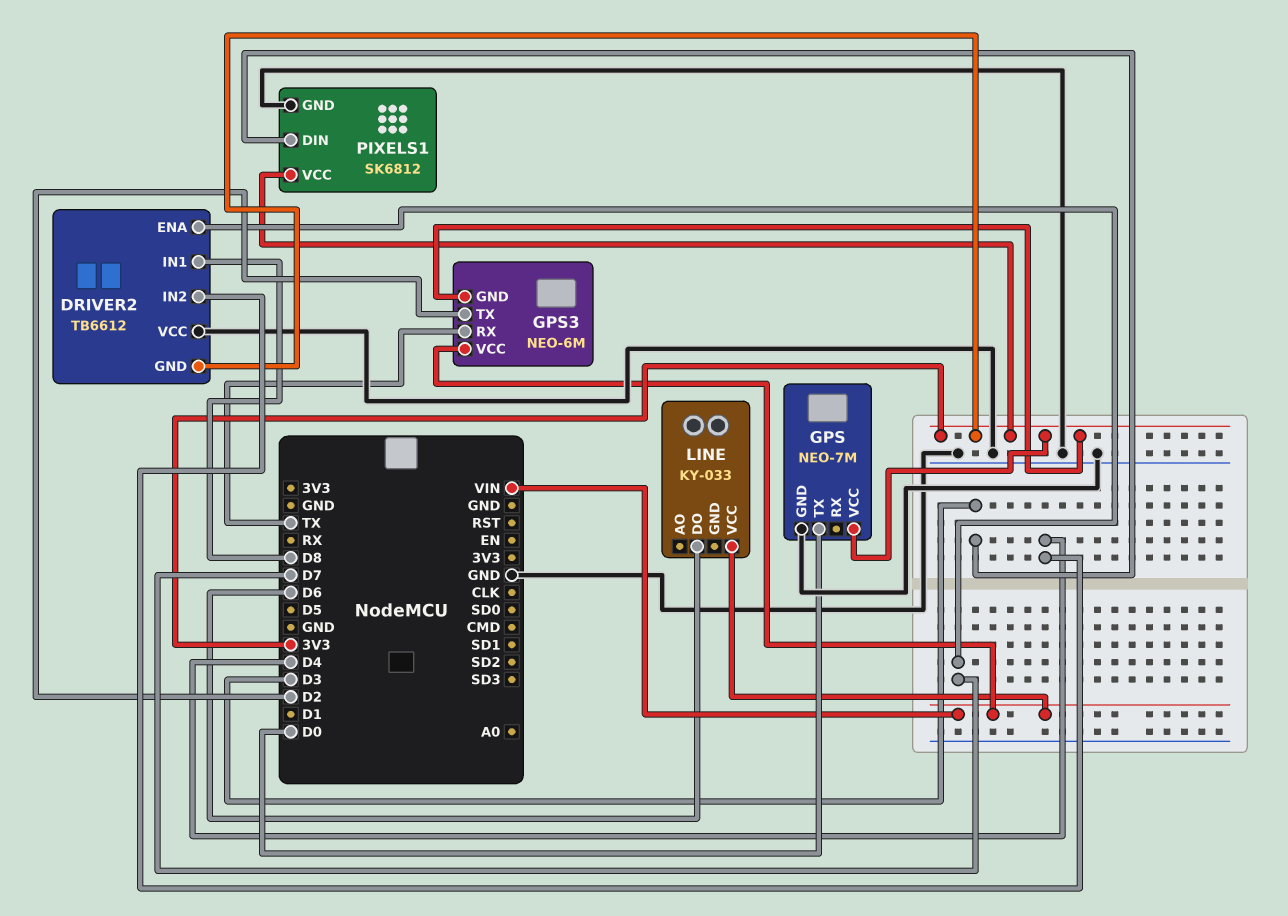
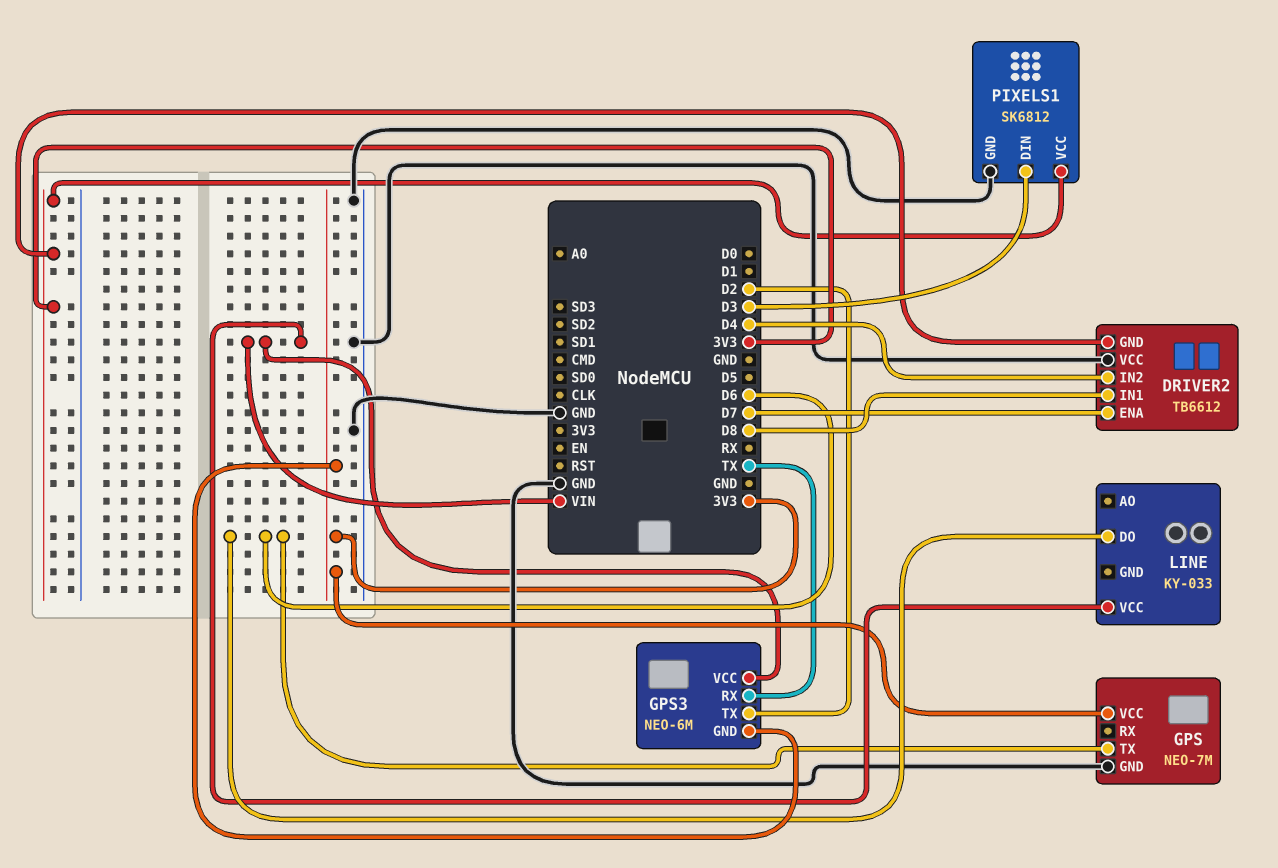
GPS pin TX: D0 -> D6

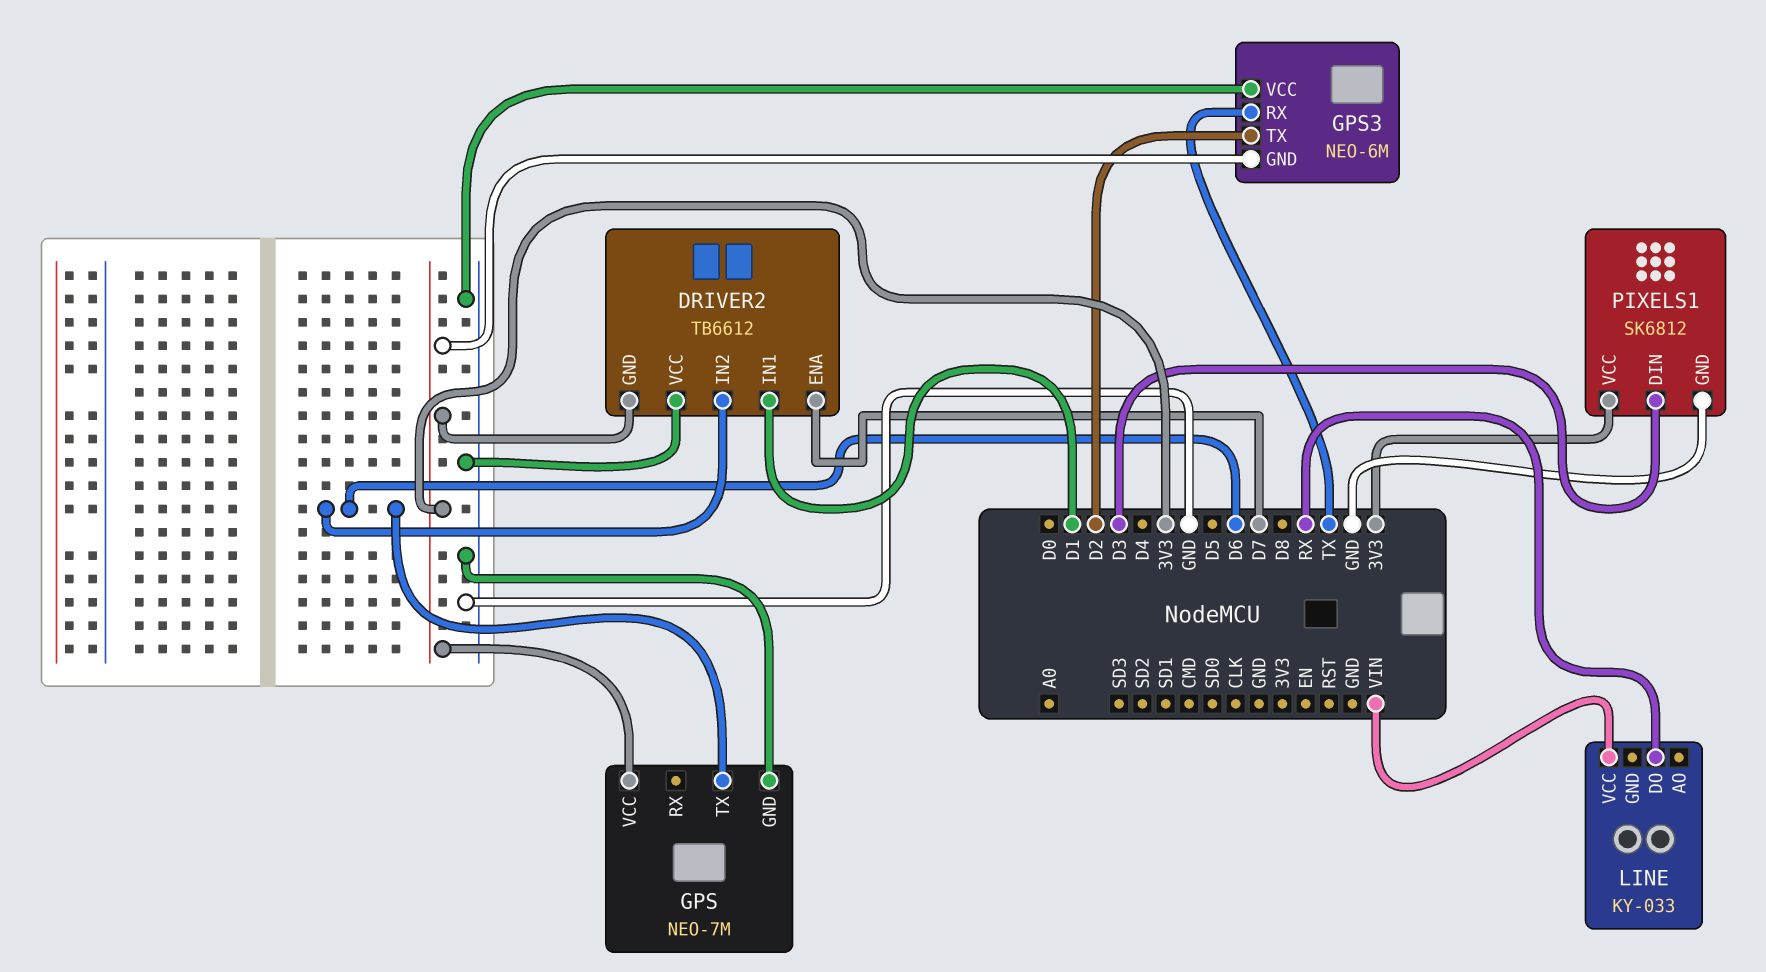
DRIVER2 pin IN1: D8 -> D1
DRIVER2 pin IN2: D4 -> D6
GPS3 pin VCC: VIN -> GND
LINE pin DO: D6 -> RX

